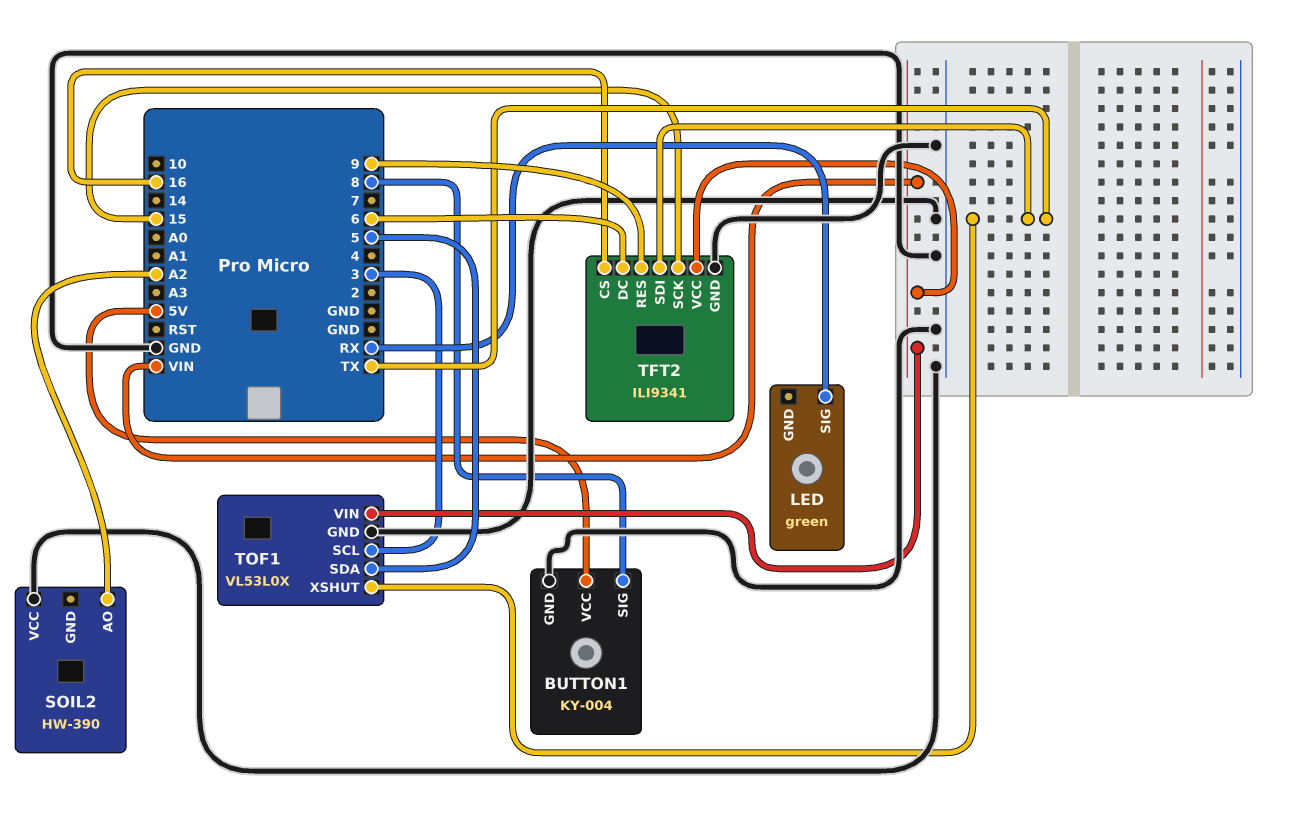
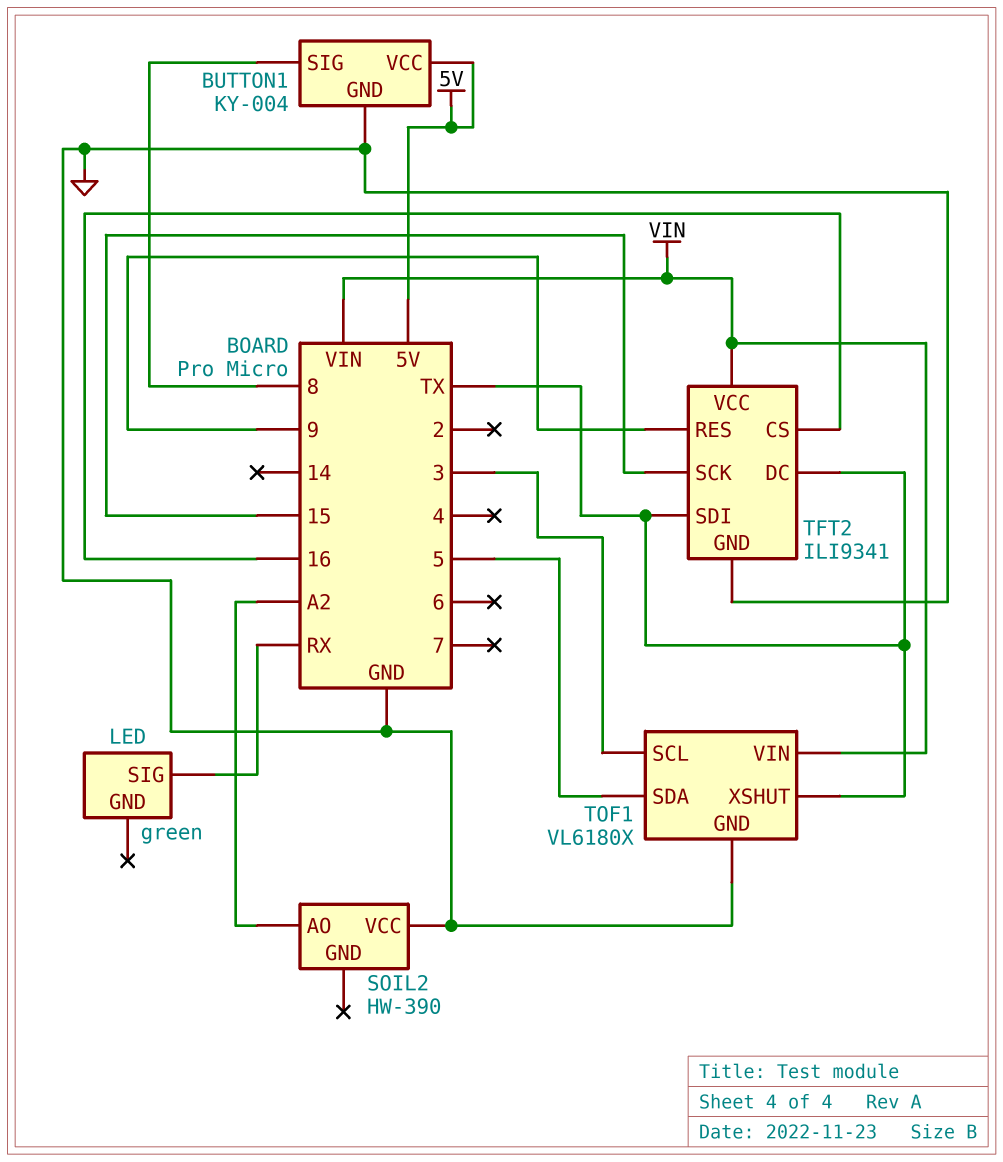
TFT2 pin DC: 6 -> TX
TOF1: VL53L0X -> VL6180X

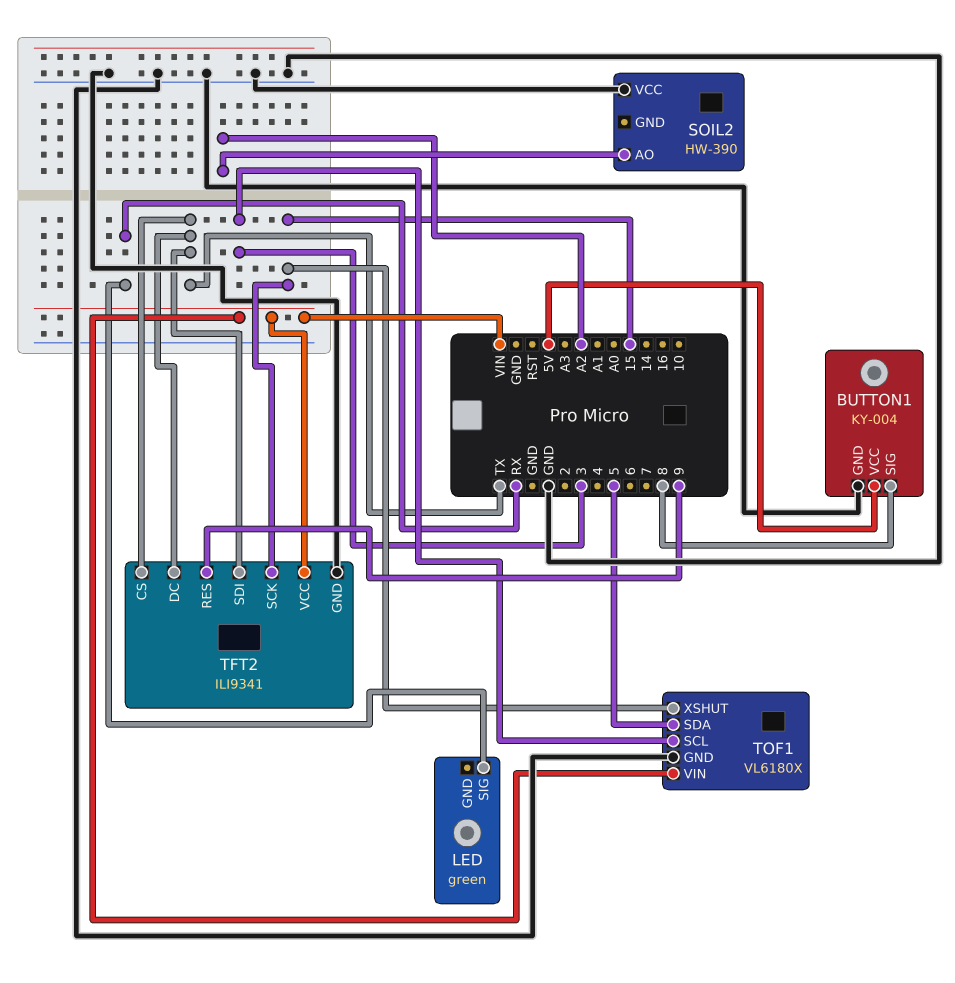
TFT2 pin CS: 16 -> TX
TOF1 pin XSHUT: TX -> 15

